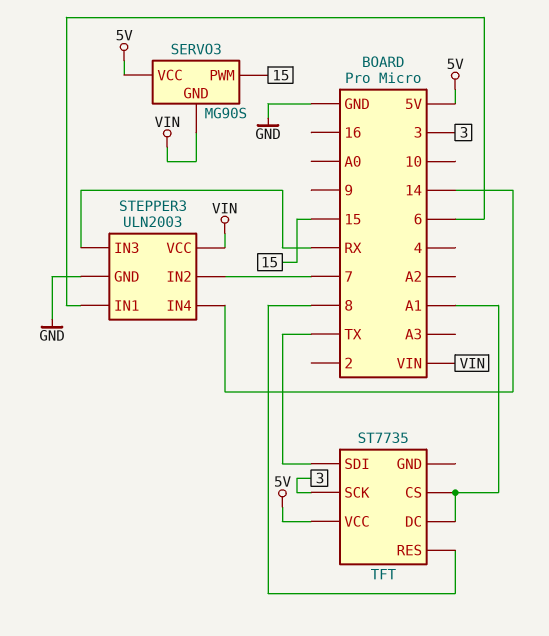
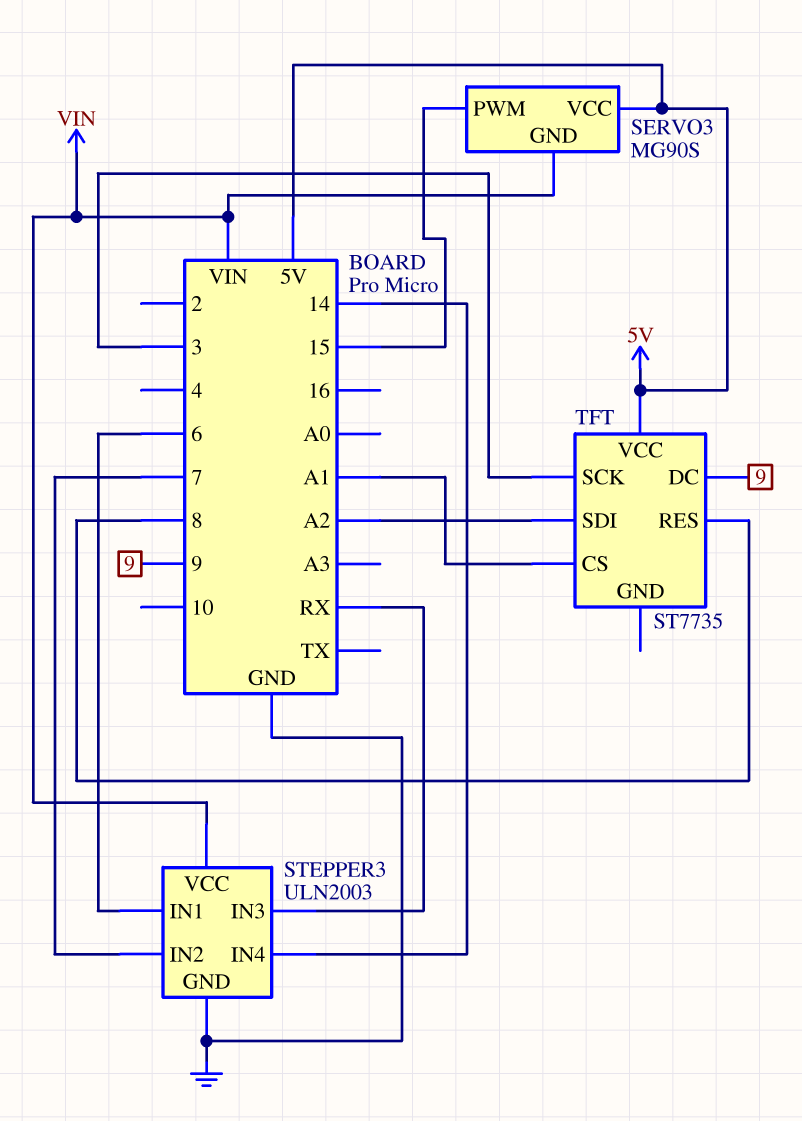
TFT pin DC: A1 -> 9
TFT pin SDI: TX -> A2

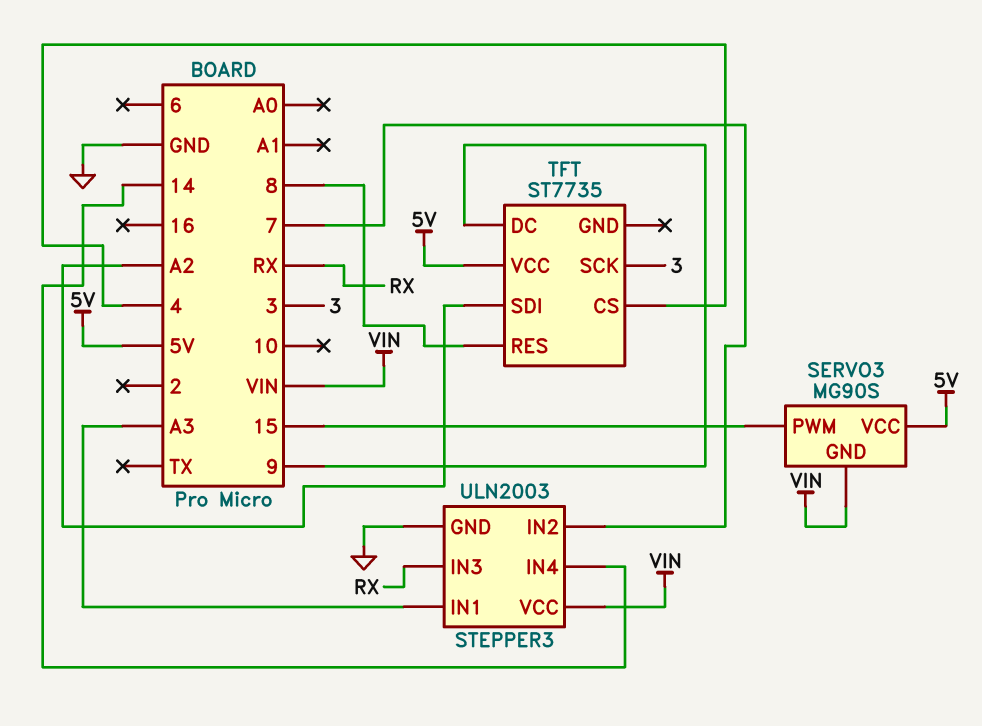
STEPPER3 pin IN1: 6 -> A3
TFT pin CS: A1 -> 4

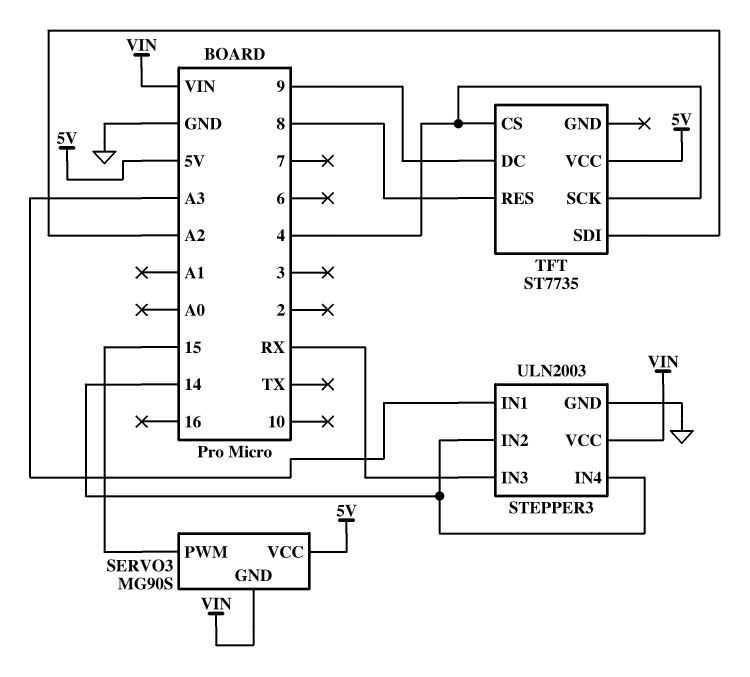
STEPPER3 pin IN2: 7 -> 14
TFT pin SCK: 3 -> 4

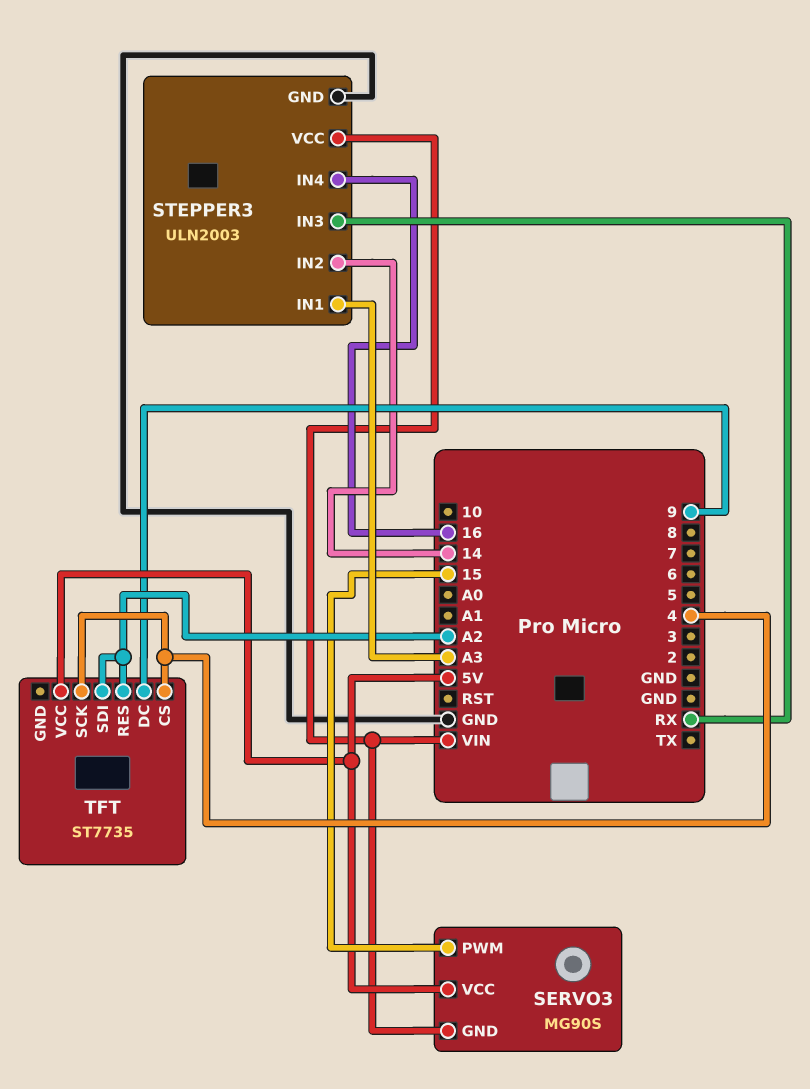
STEPPER3 pin IN4: 14 -> 16
TFT pin RES: 8 -> A2

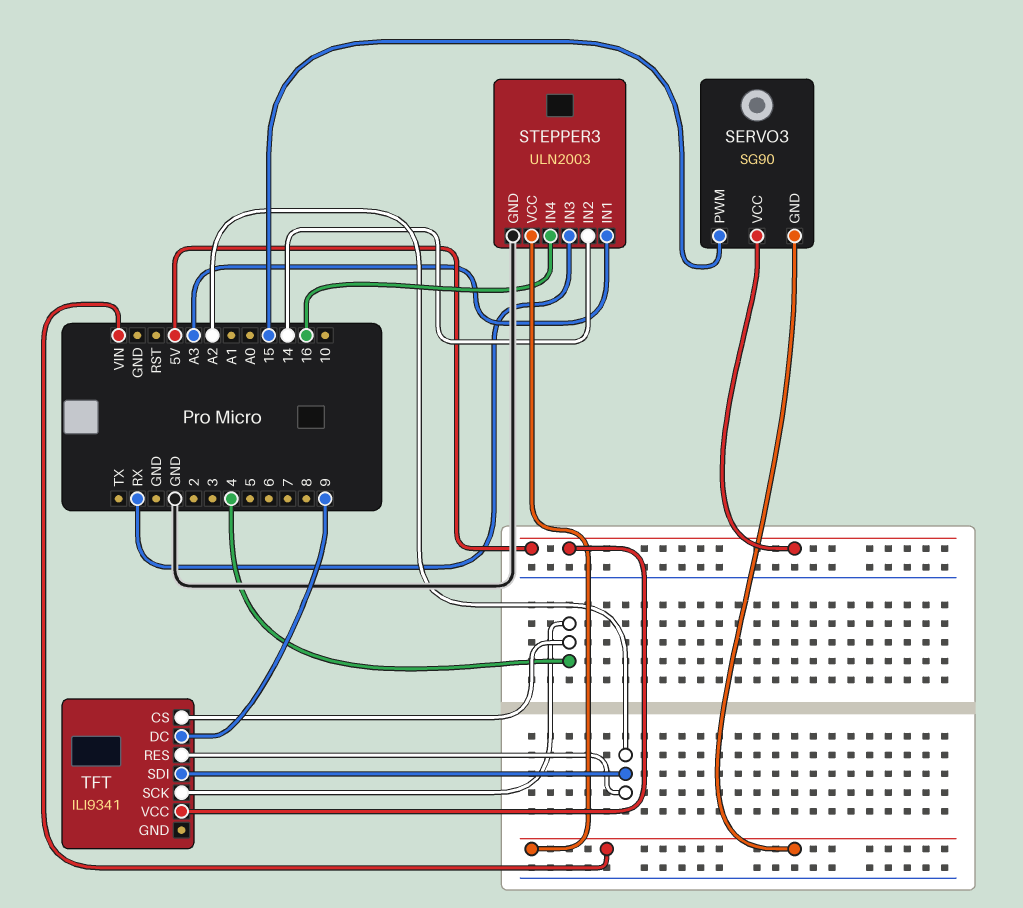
SERVO3: MG90S -> SG90
TFT: ST7735 -> ILI9341

